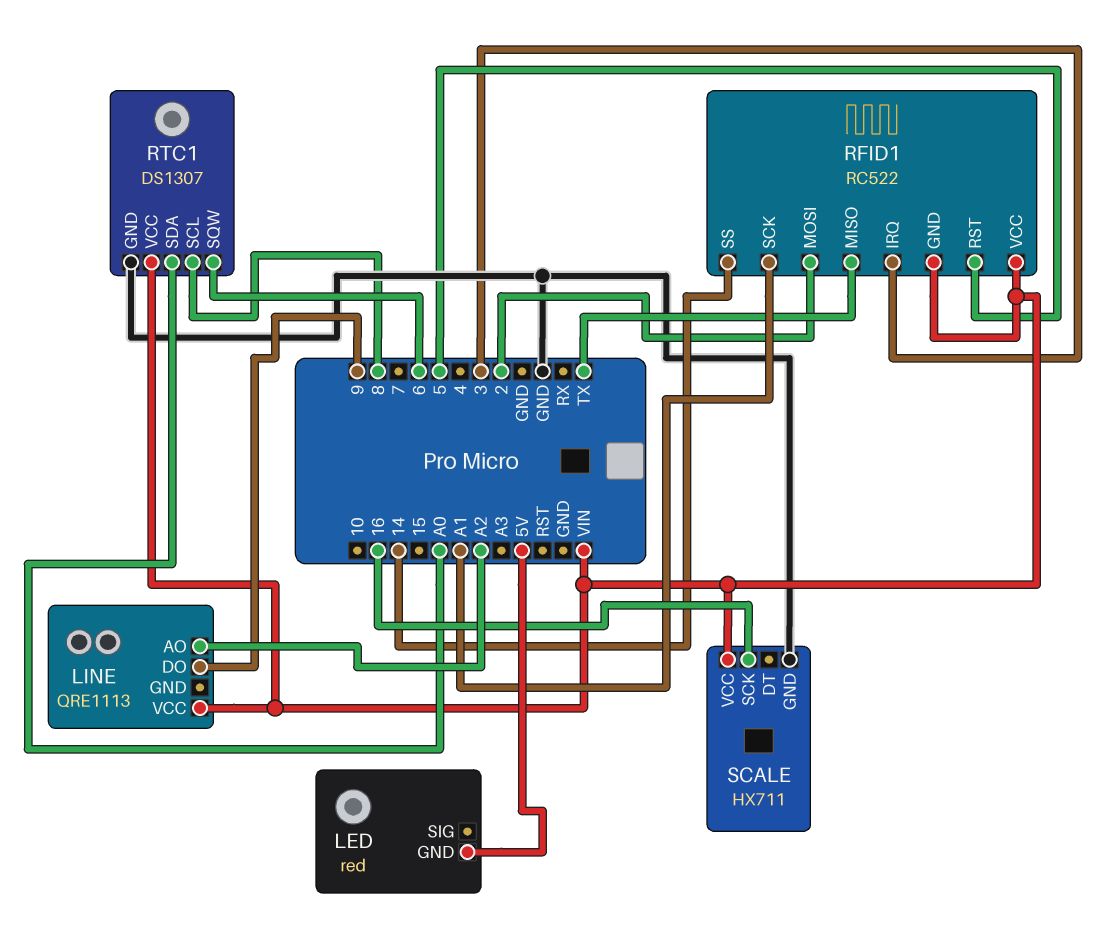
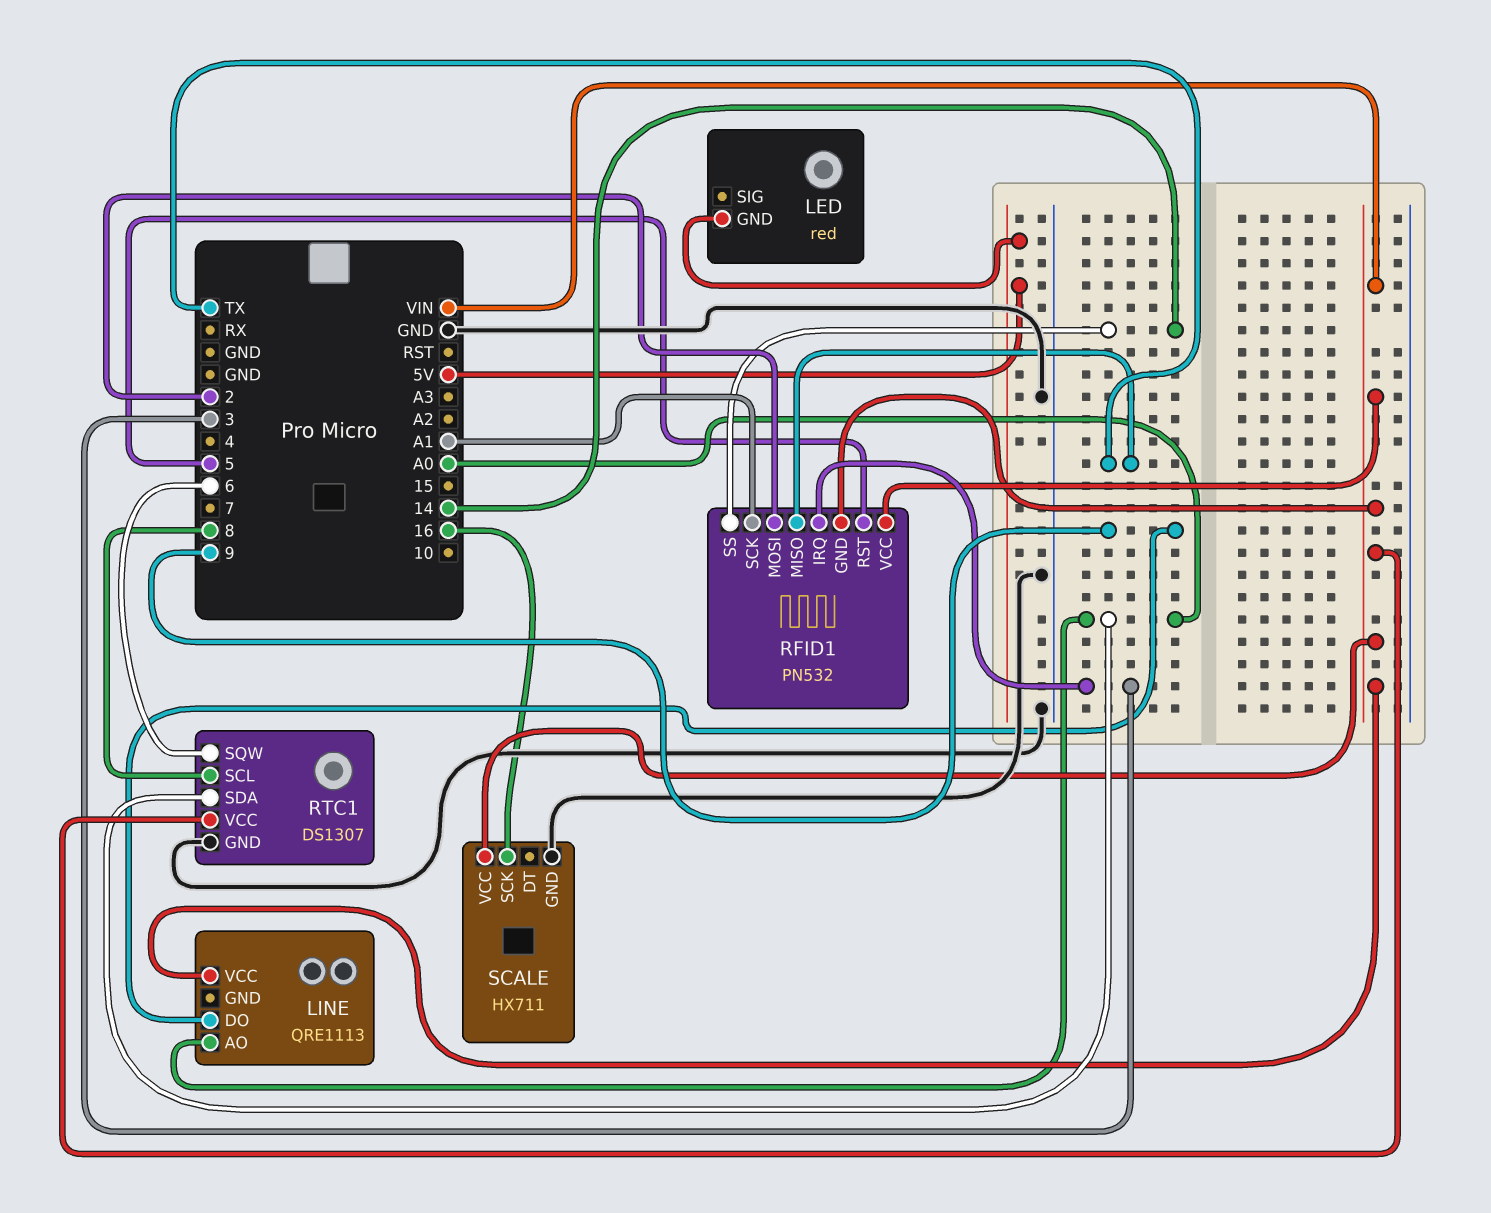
LINE pin AO: A2 -> A0
RFID1: RC522 -> PN532

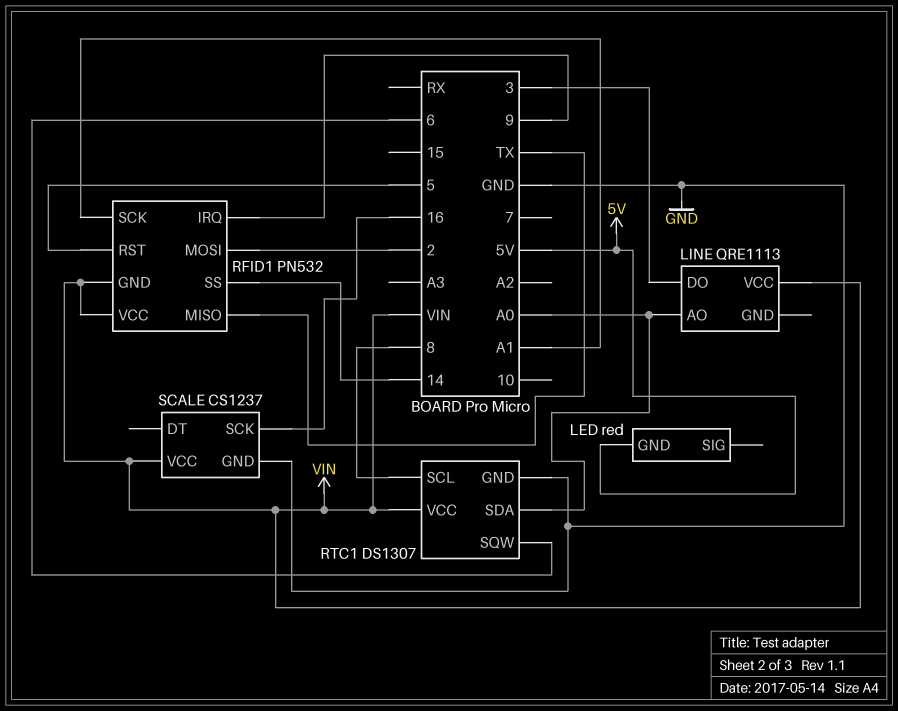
LINE pin DO: 9 -> 3
RFID1 pin IRQ: 3 -> 9
SCALE: HX711 -> CS1237

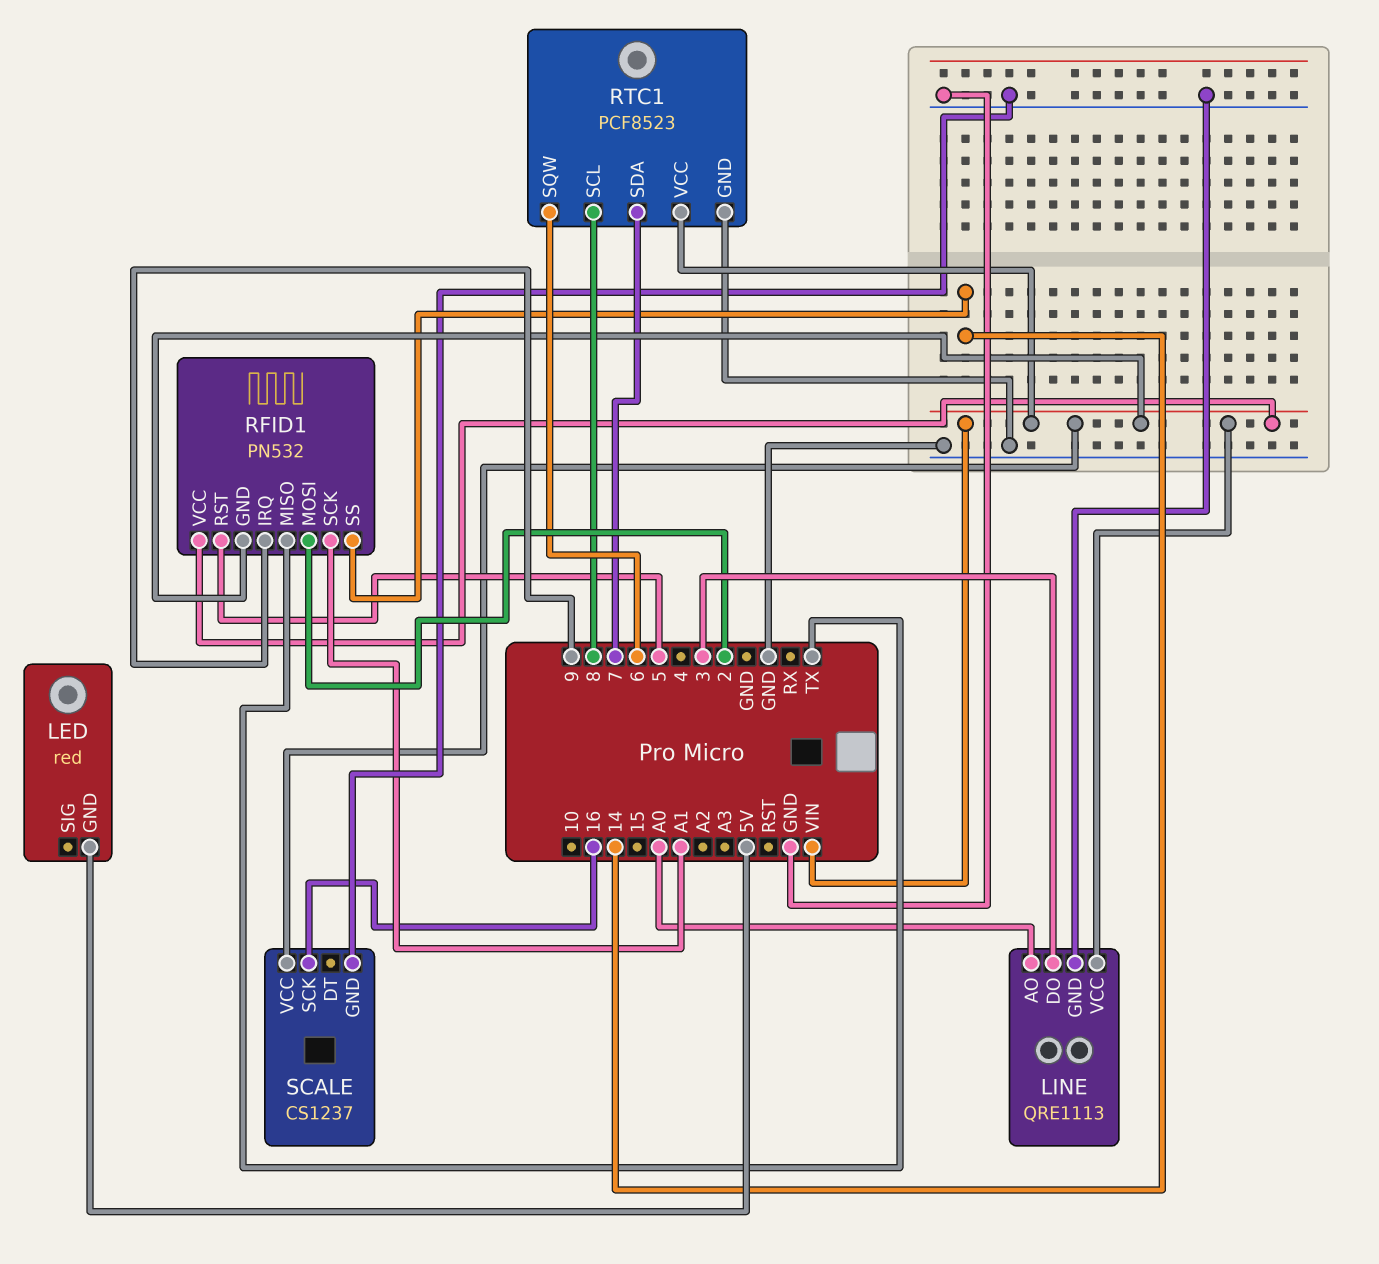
LINE pin GND: none -> GND
RTC1: DS1307 -> PCF8523
RTC1 pin SDA: A0 -> 7

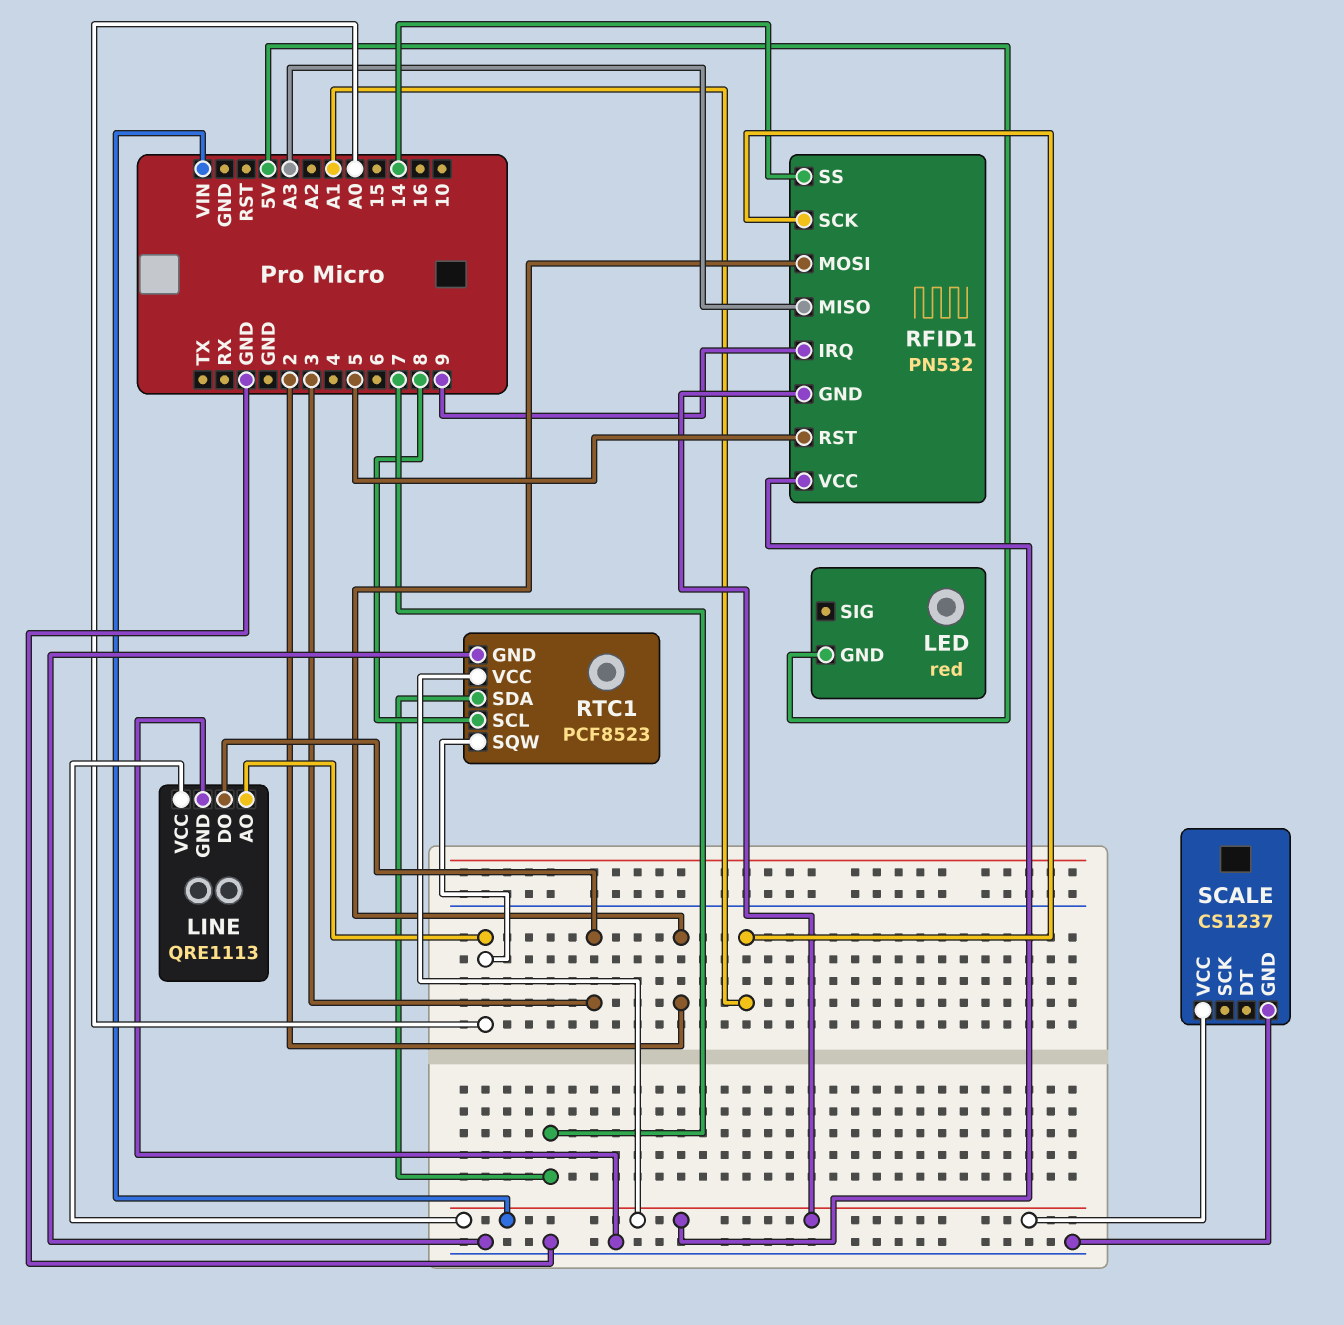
RFID1 pin MISO: TX -> A3
RTC1 pin SQW: 6 -> A0
SCALE pin SCK: 16 -> none

